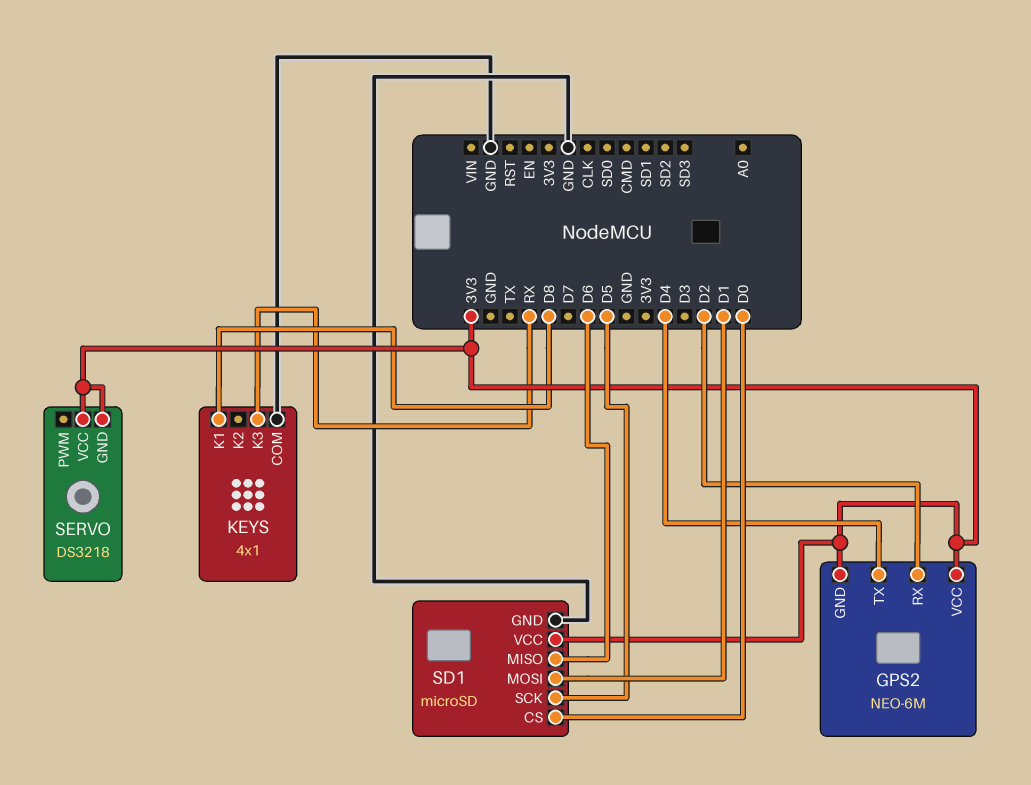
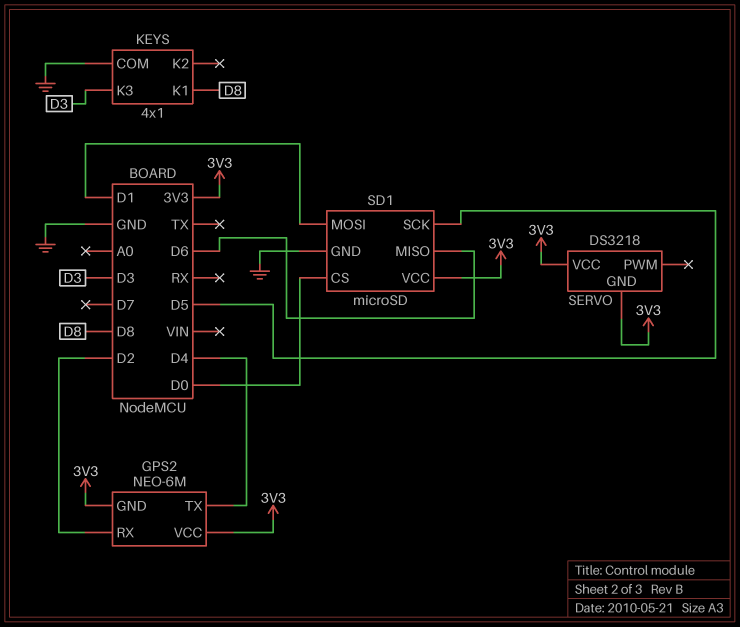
KEYS pin K3: RX -> D3

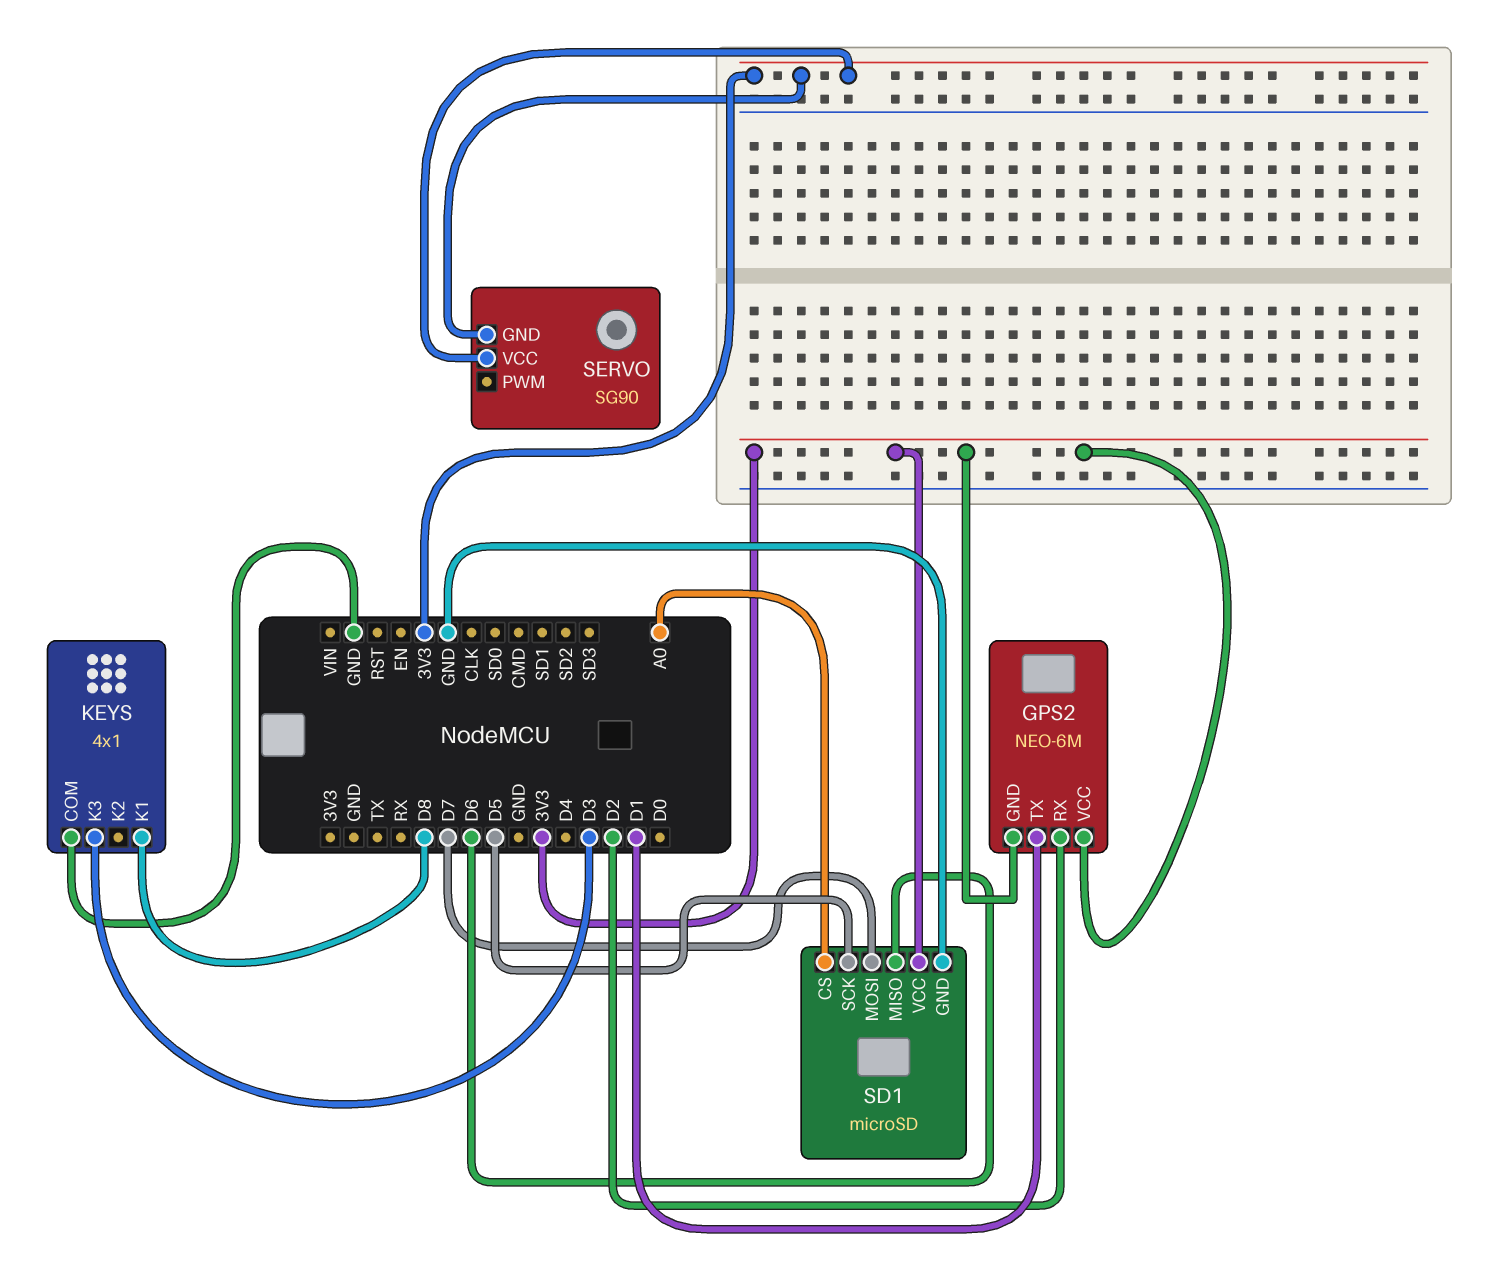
GPS2 pin TX: D4 -> D1
SD1 pin CS: D0 -> A0
SD1 pin MOSI: D1 -> D7
SERVO: DS3218 -> SG90

